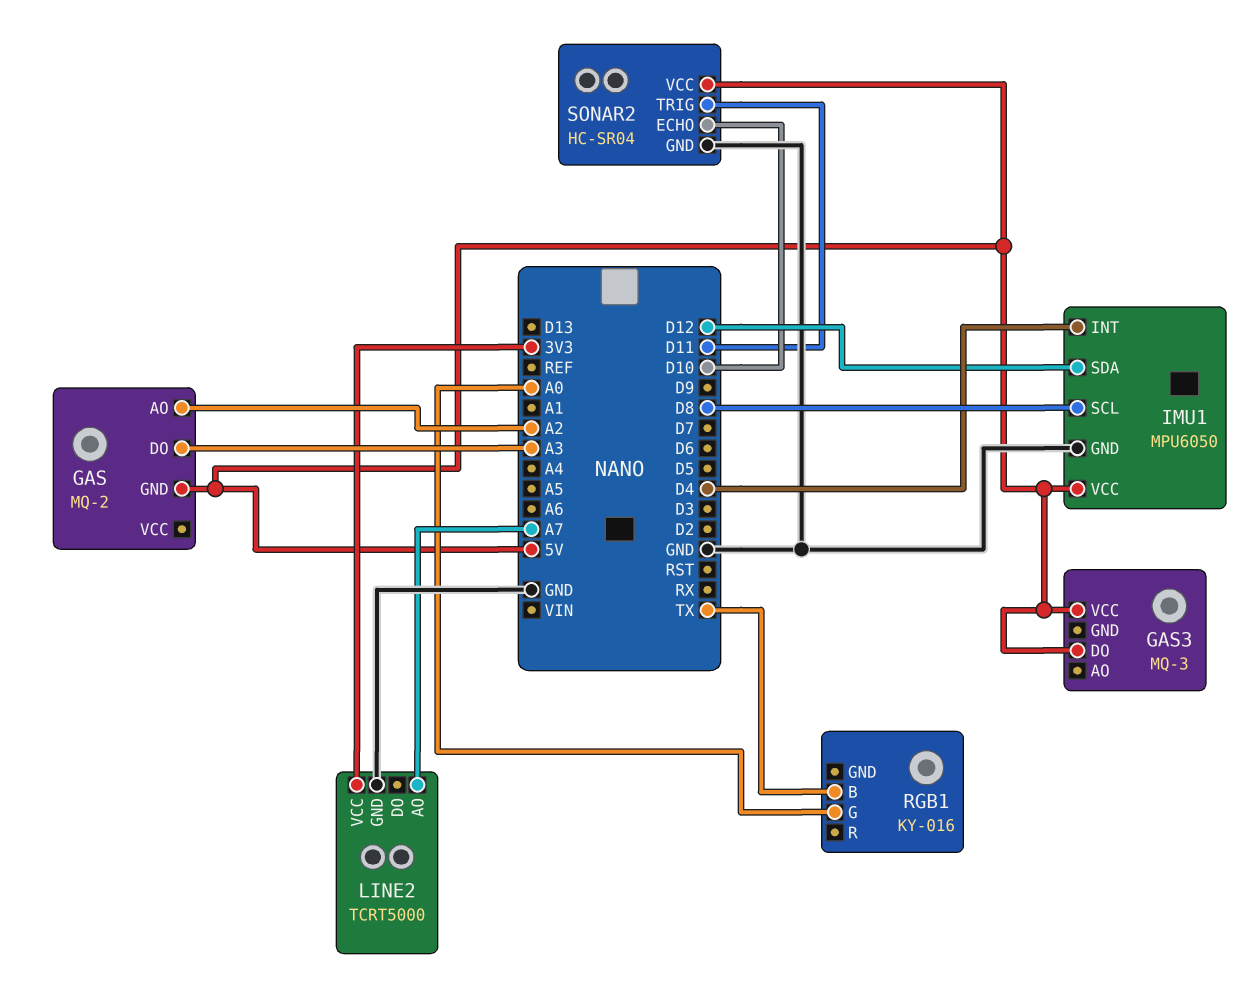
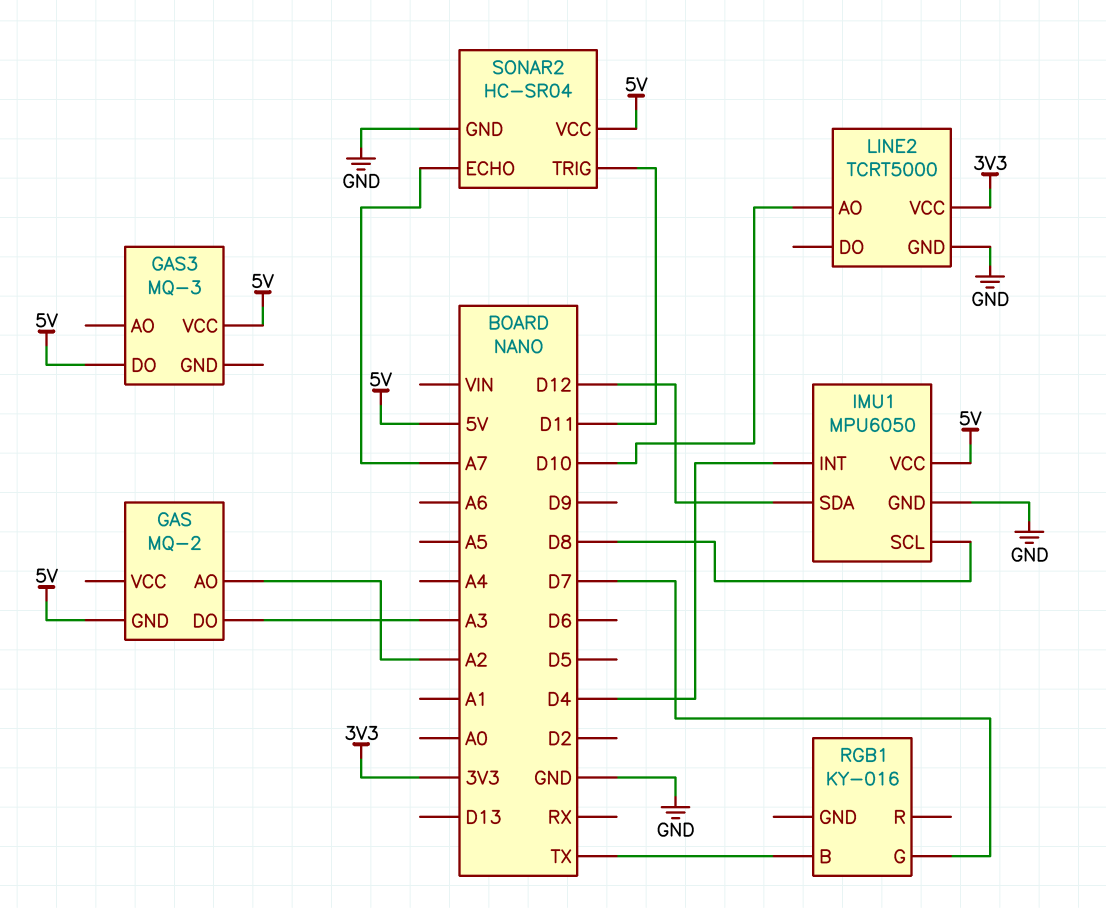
LINE2 pin AO: A7 -> D10
RGB1 pin G: A0 -> D7
SONAR2 pin ECHO: D10 -> A7

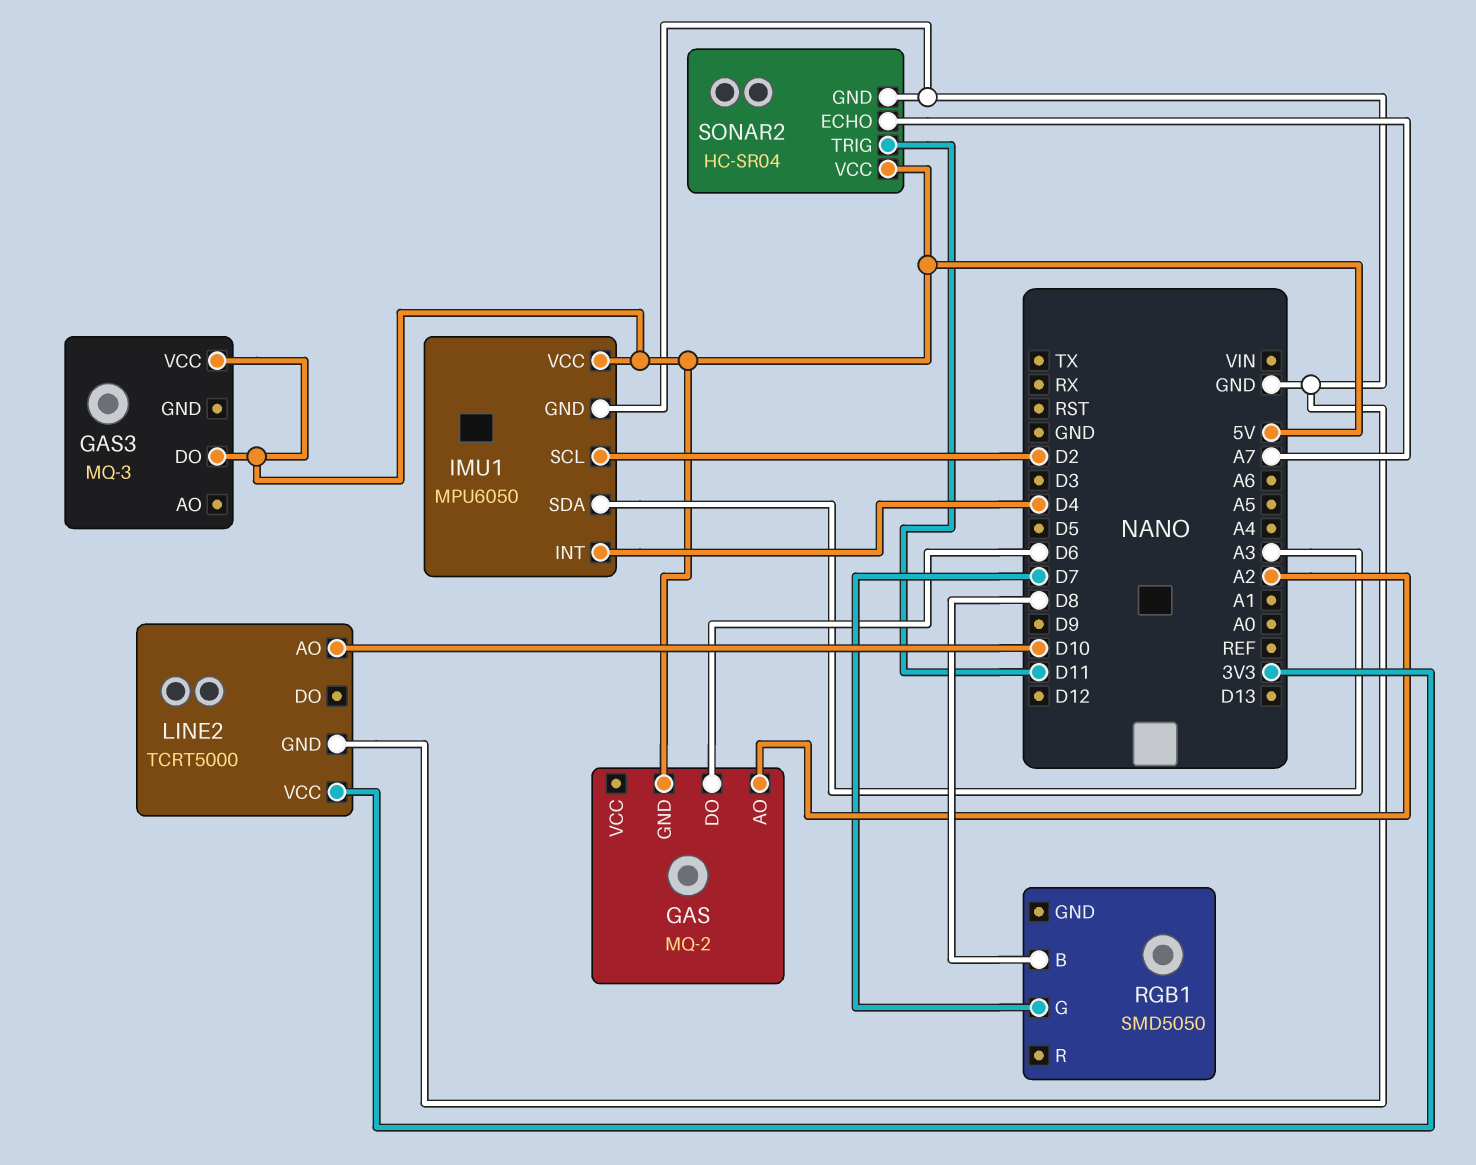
GAS pin DO: A3 -> D6
IMU1 pin SCL: D8 -> D2
IMU1 pin SDA: D12 -> A3
RGB1: KY-016 -> SMD5050
RGB1 pin B: TX -> D8

